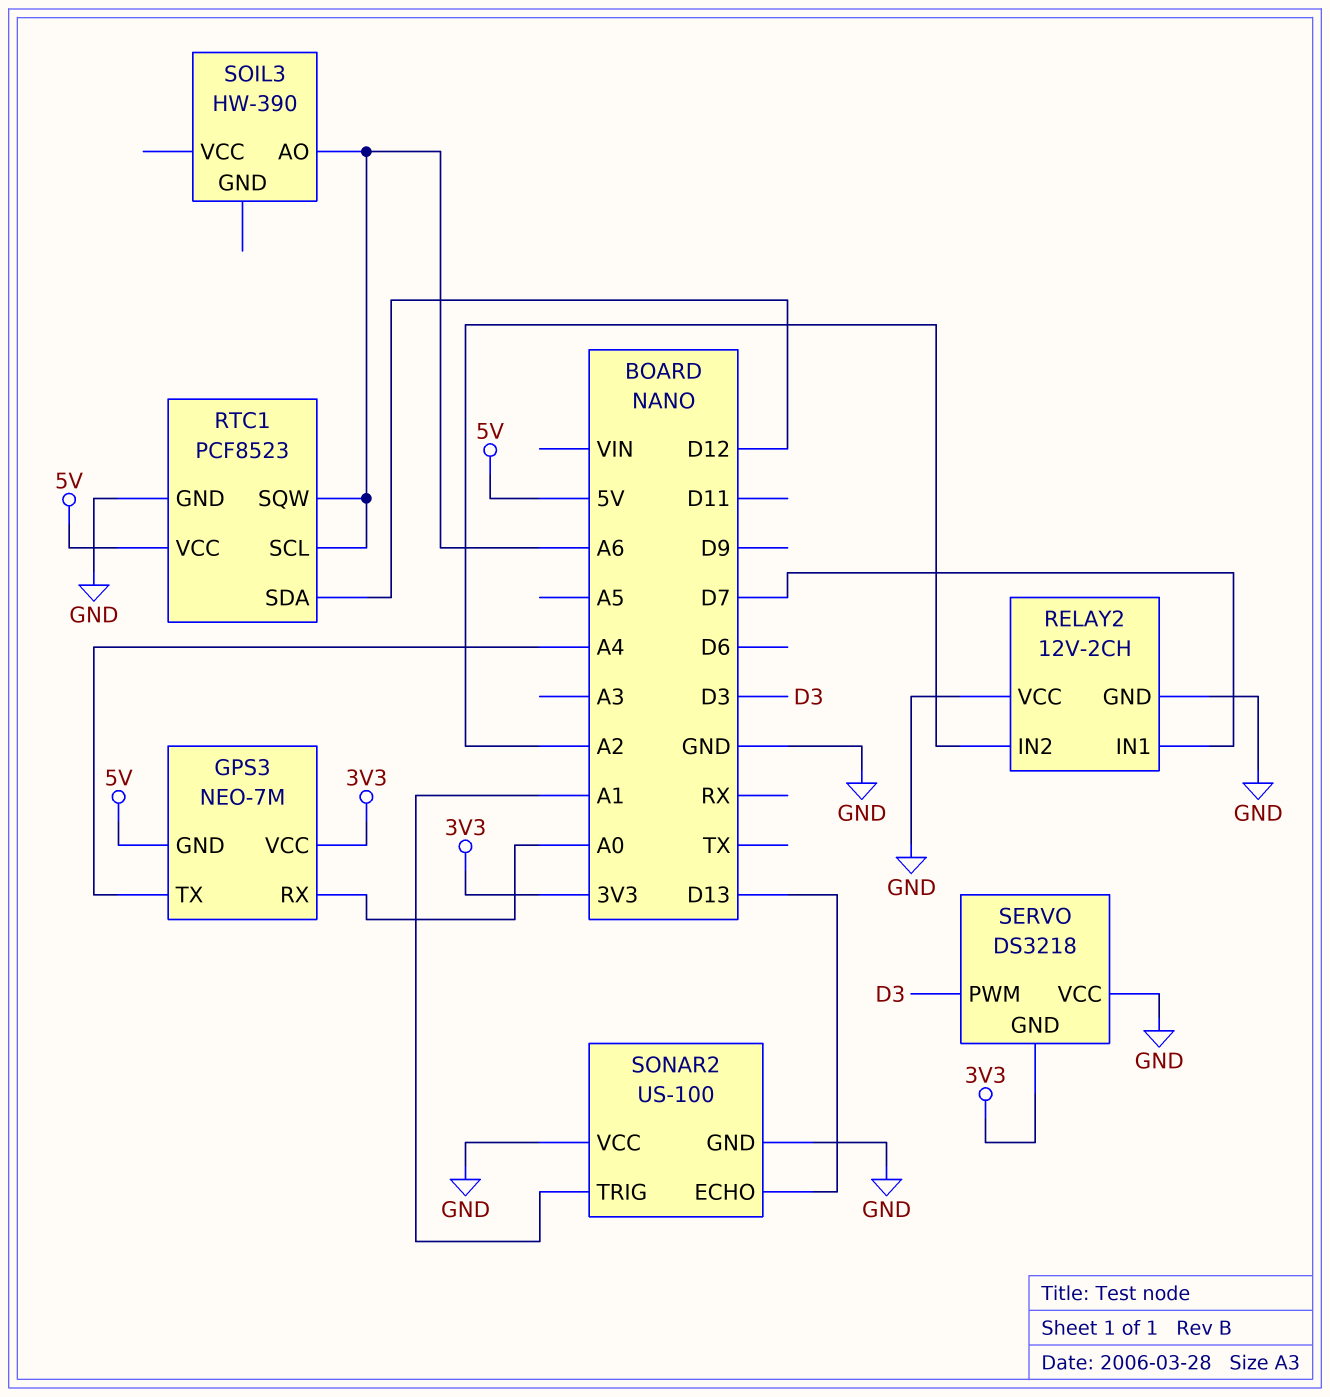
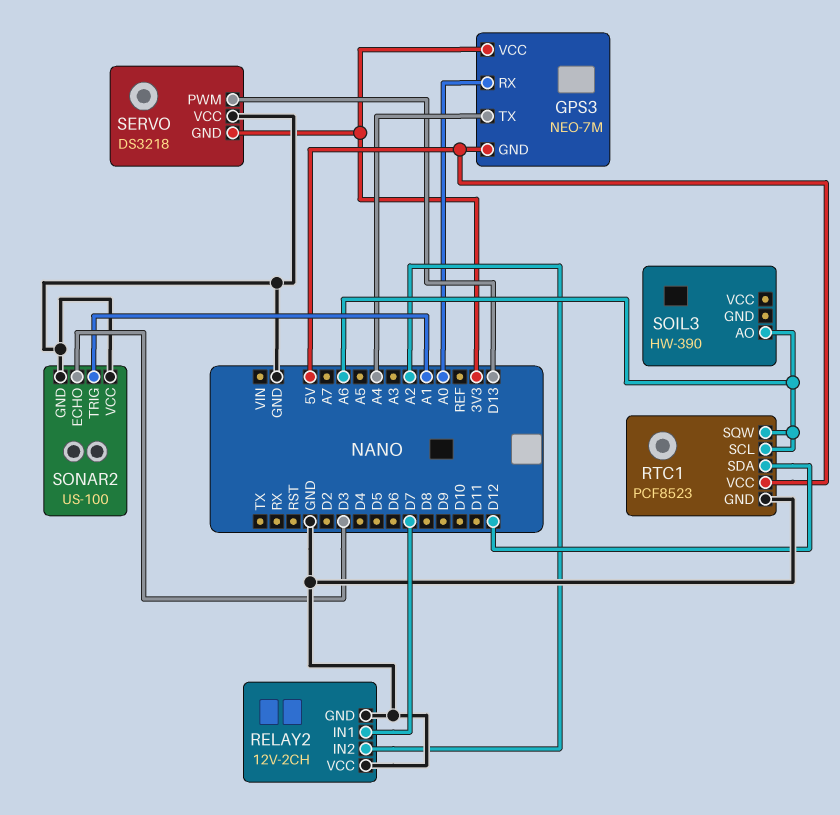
SERVO pin PWM: D3 -> D13
SONAR2 pin ECHO: D13 -> D3

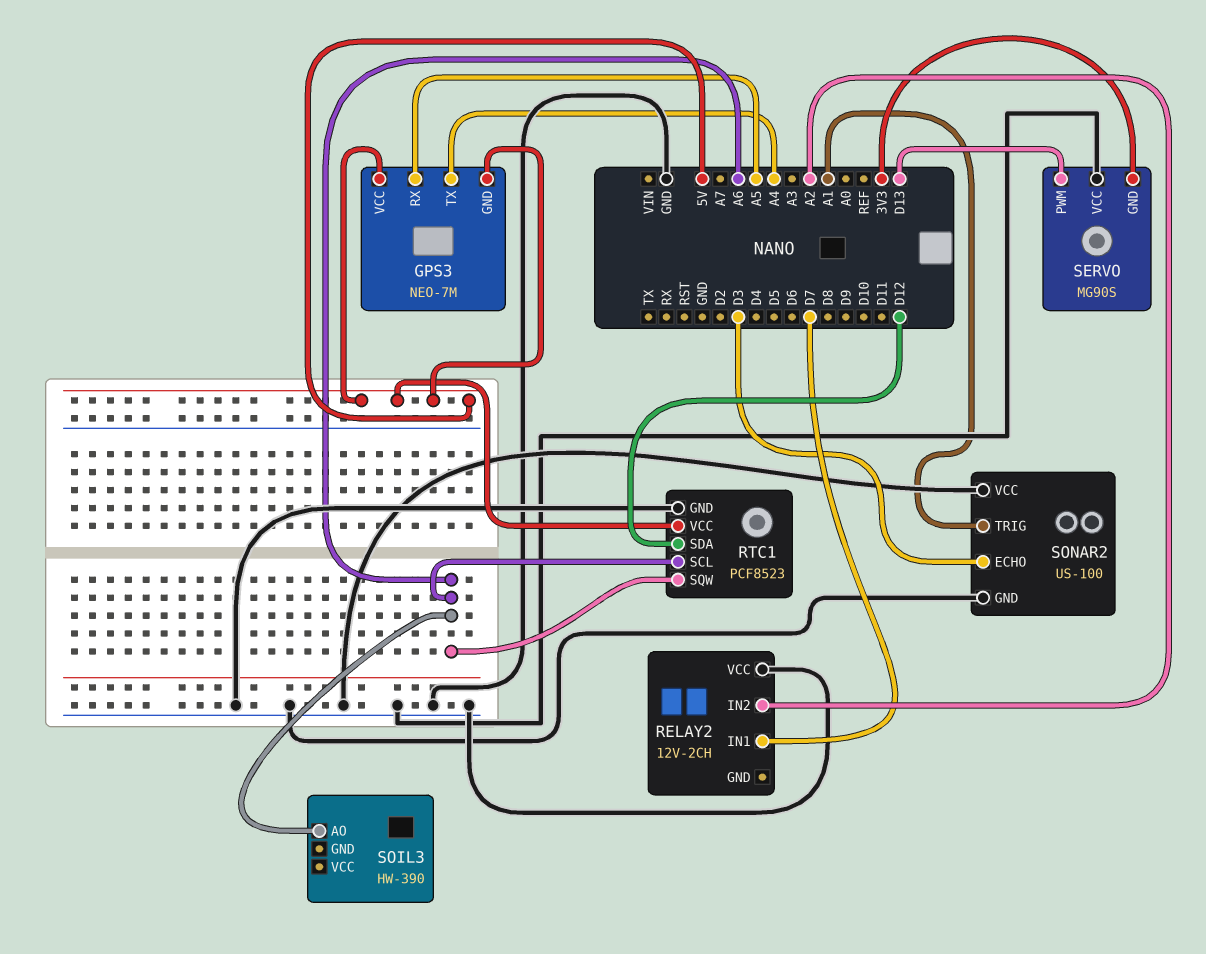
GPS3 pin RX: A0 -> A5
GPS3 pin VCC: 3V3 -> 5V
RELAY2 pin GND: GND -> none
SERVO: DS3218 -> MG90S

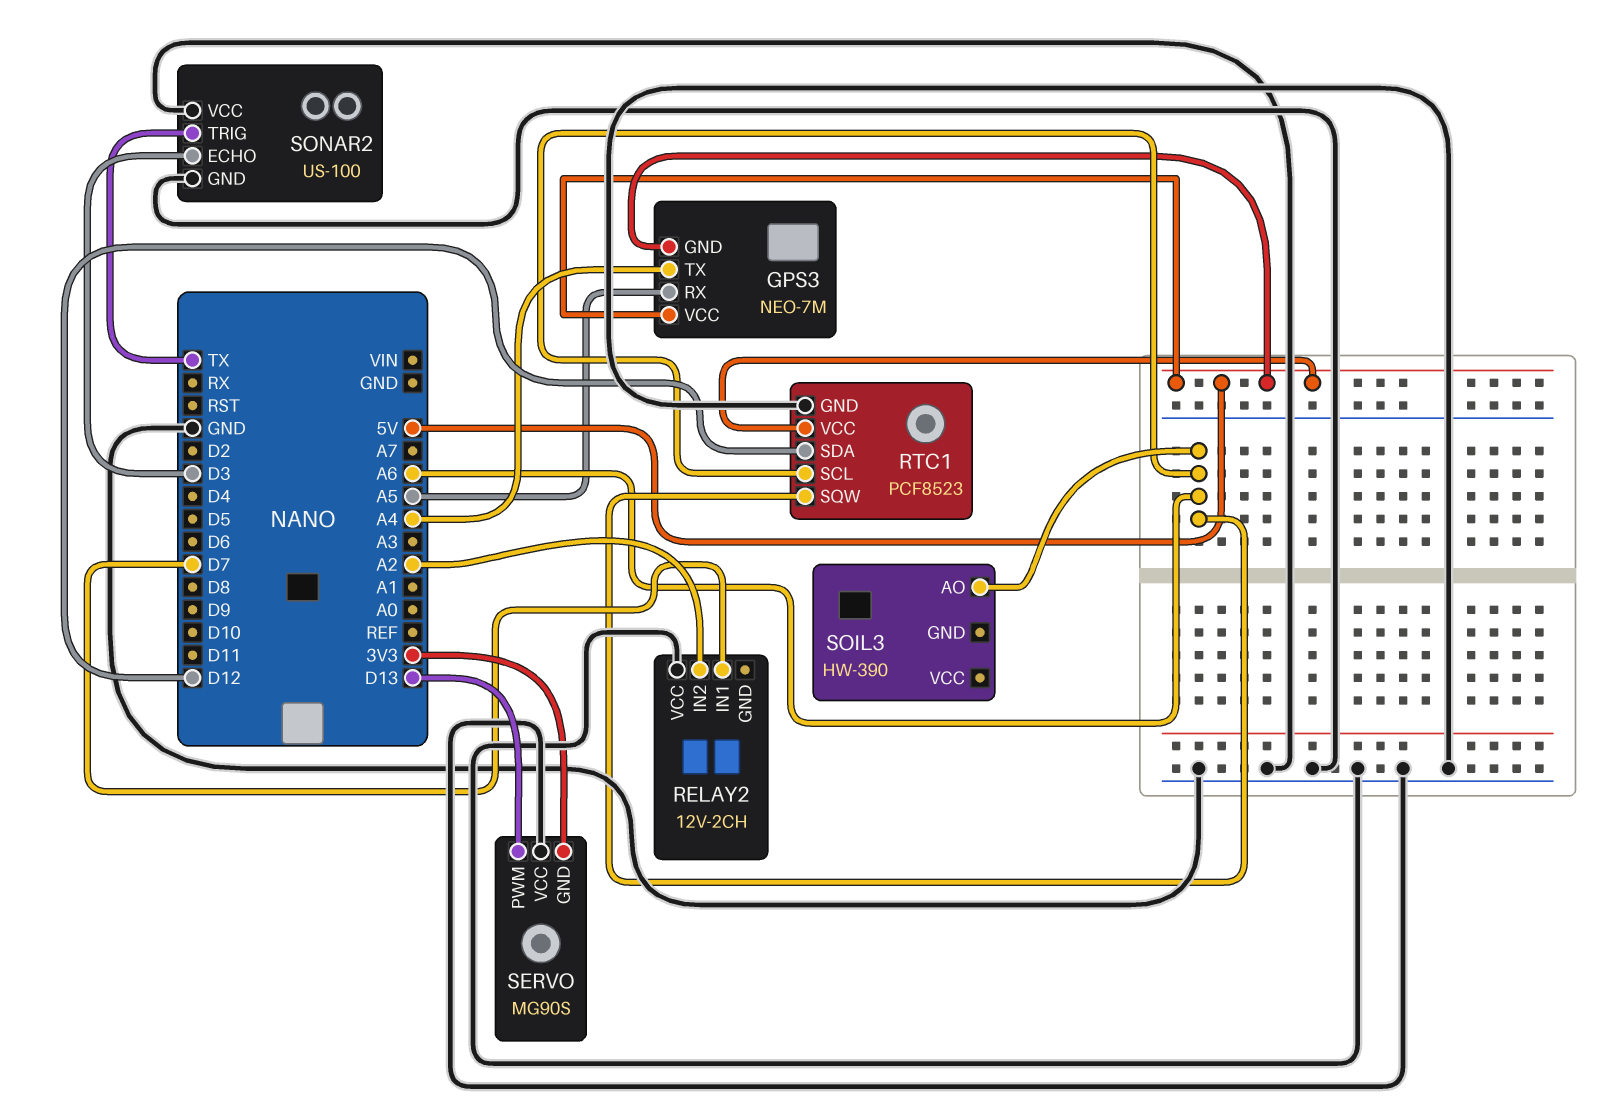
SONAR2 pin TRIG: A1 -> TX

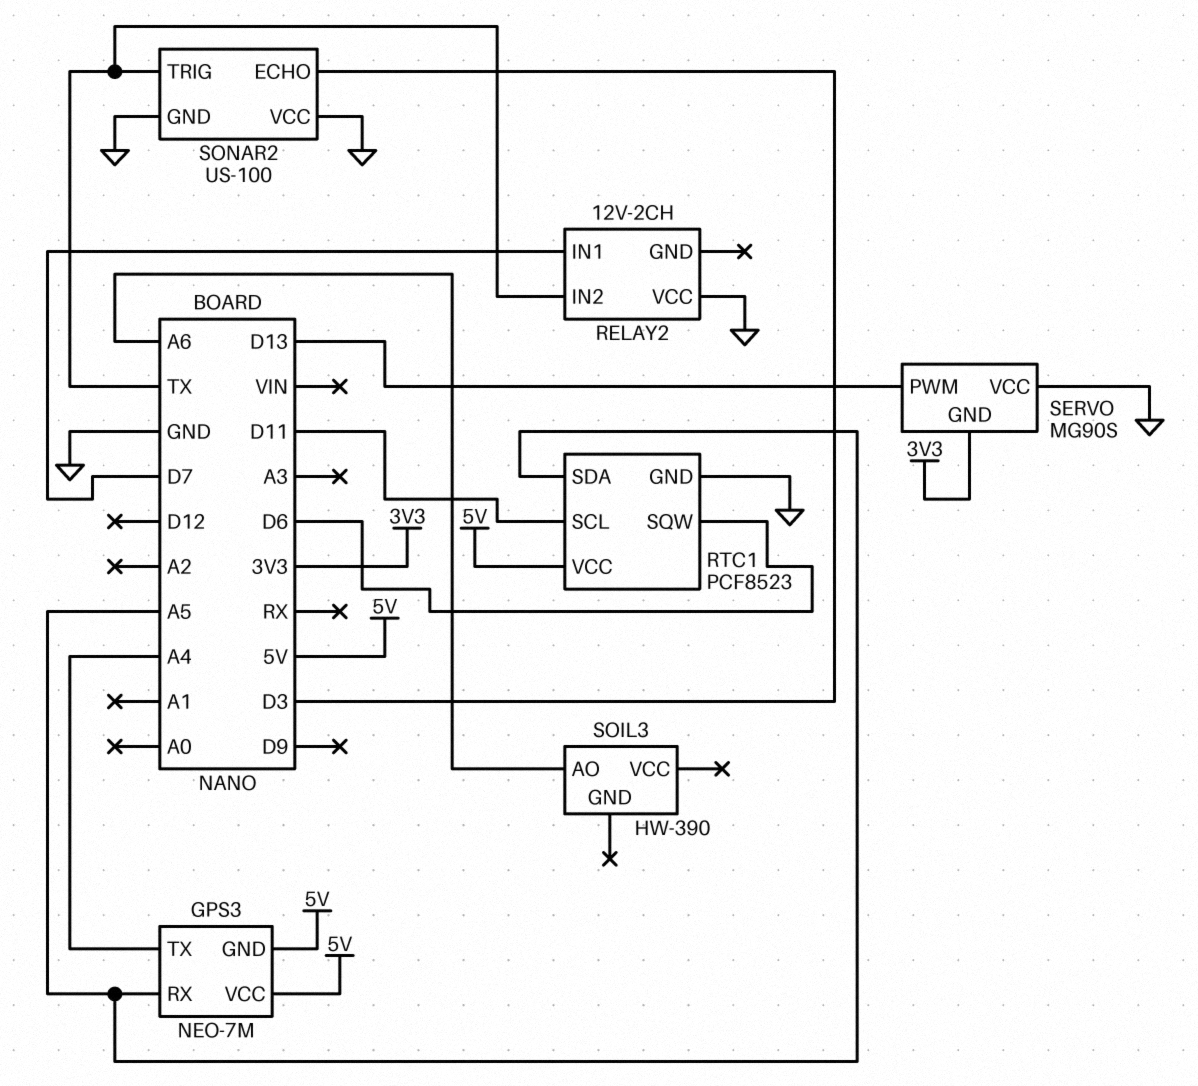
RELAY2 pin IN2: A2 -> TX
RTC1 pin SCL: A6 -> D11
RTC1 pin SDA: D12 -> A5
RTC1 pin SQW: A6 -> D6

